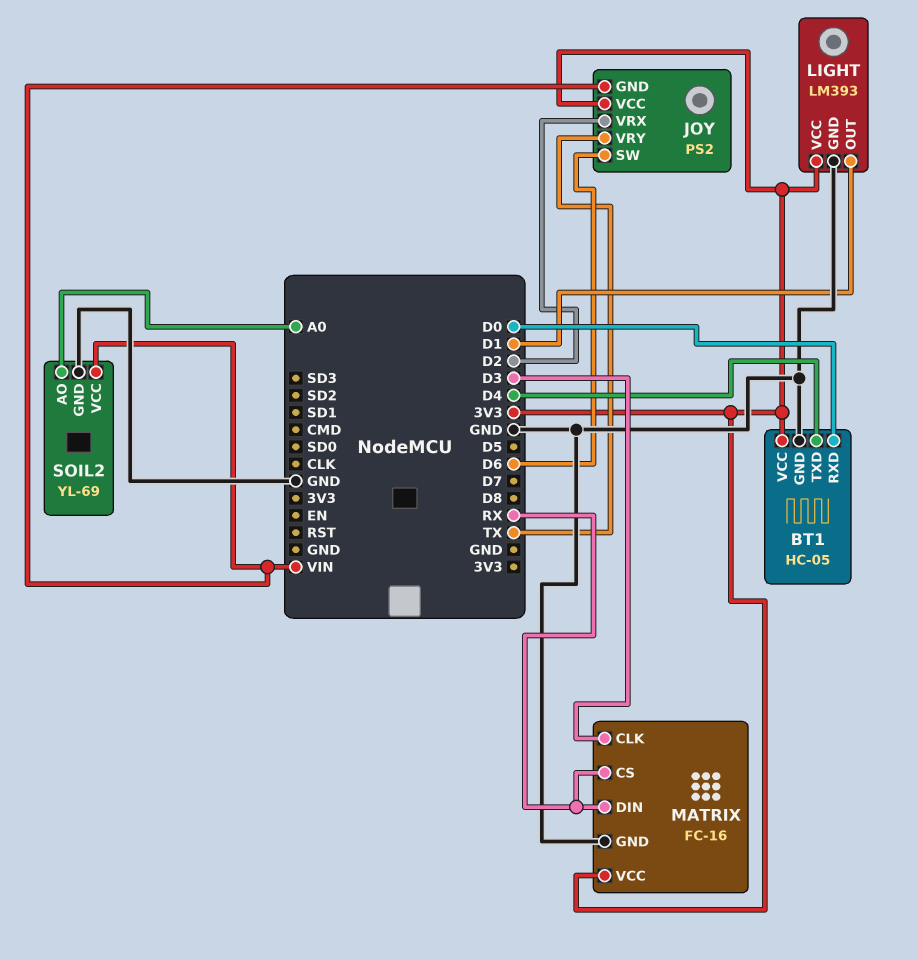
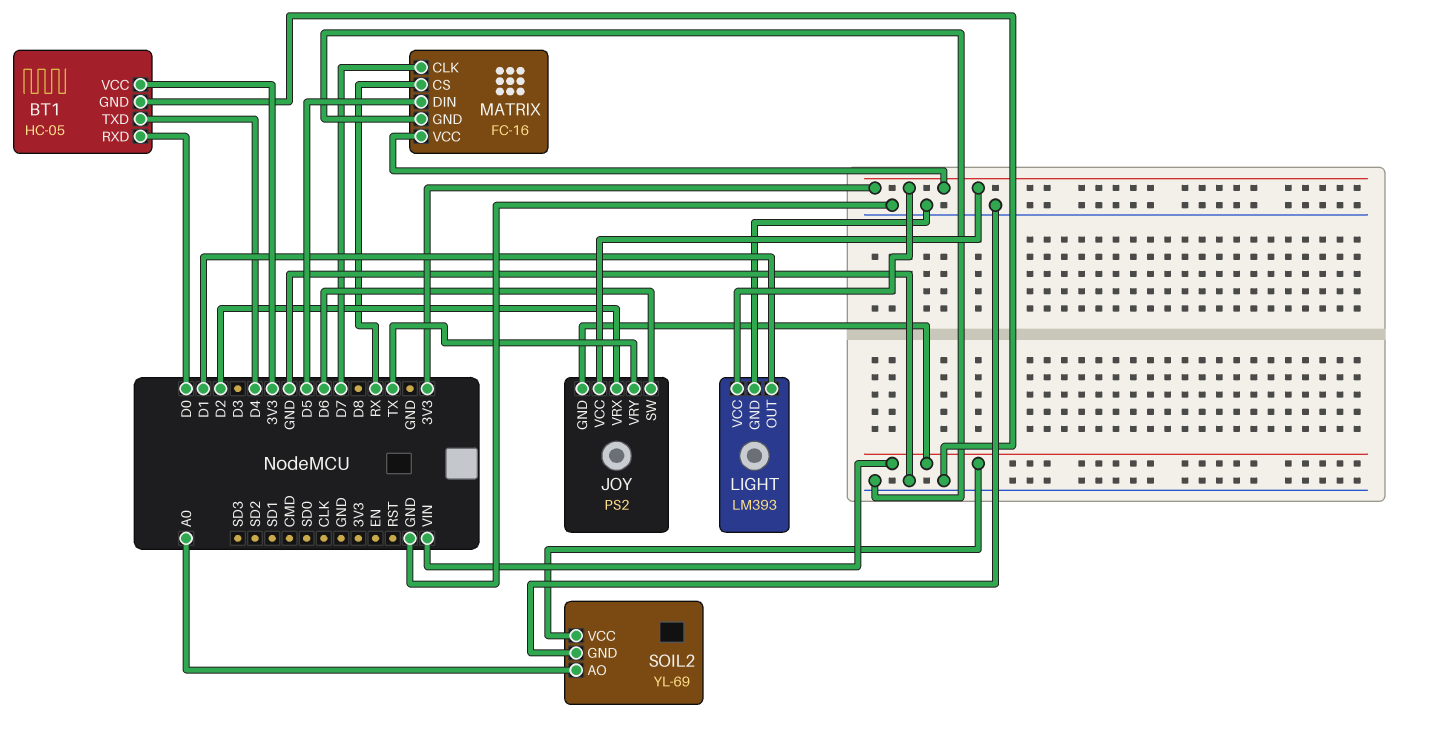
MATRIX pin CLK: D3 -> D7
MATRIX pin DIN: RX -> D5

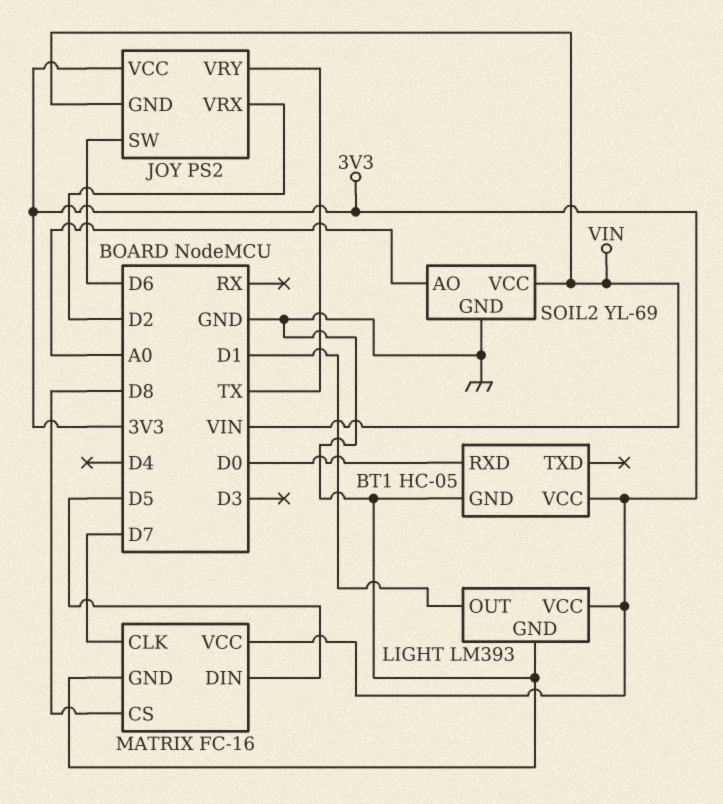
BT1 pin TXD: D4 -> none
MATRIX pin CS: RX -> D8

